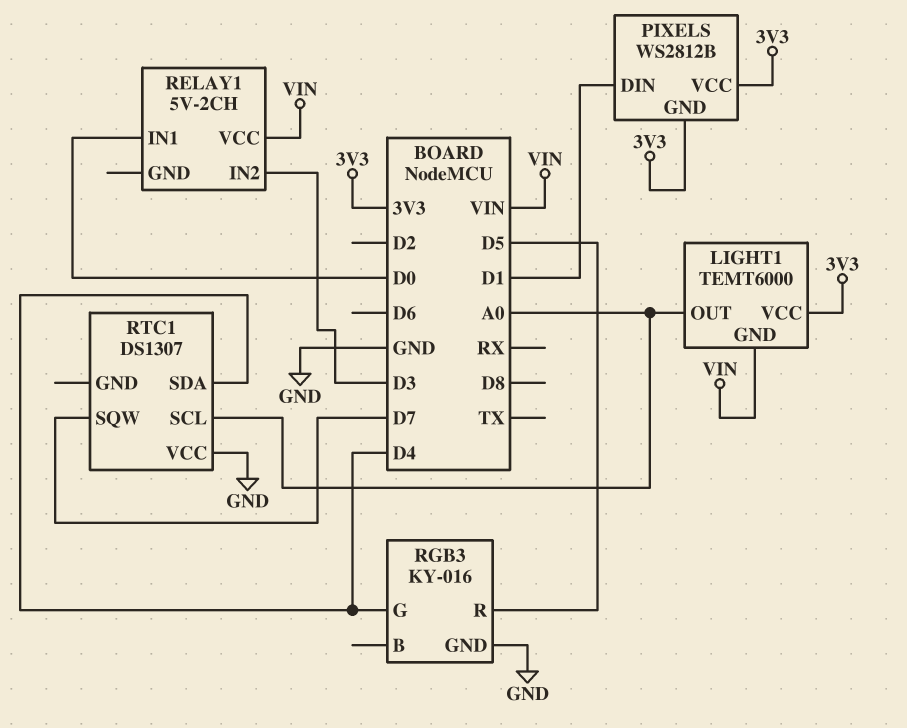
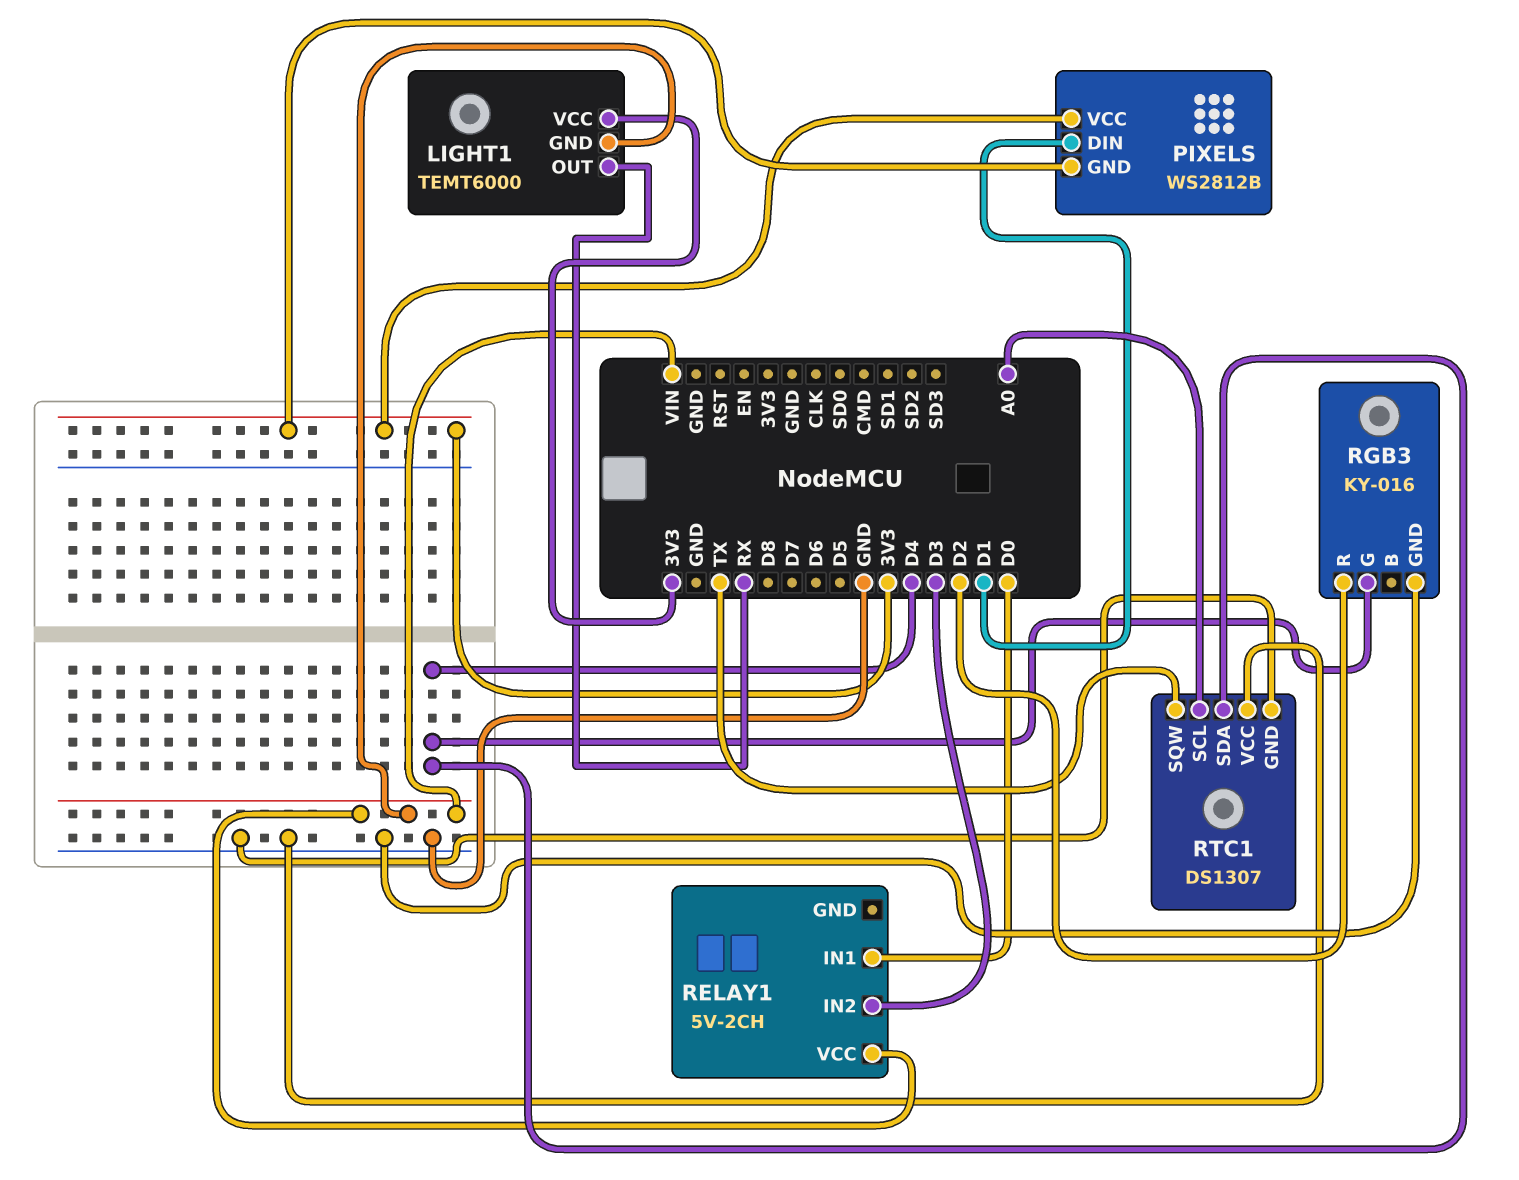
LIGHT1 pin OUT: A0 -> RX
RGB3 pin R: D5 -> D2
RTC1 pin GND: none -> GND
RTC1 pin SQW: D7 -> TX

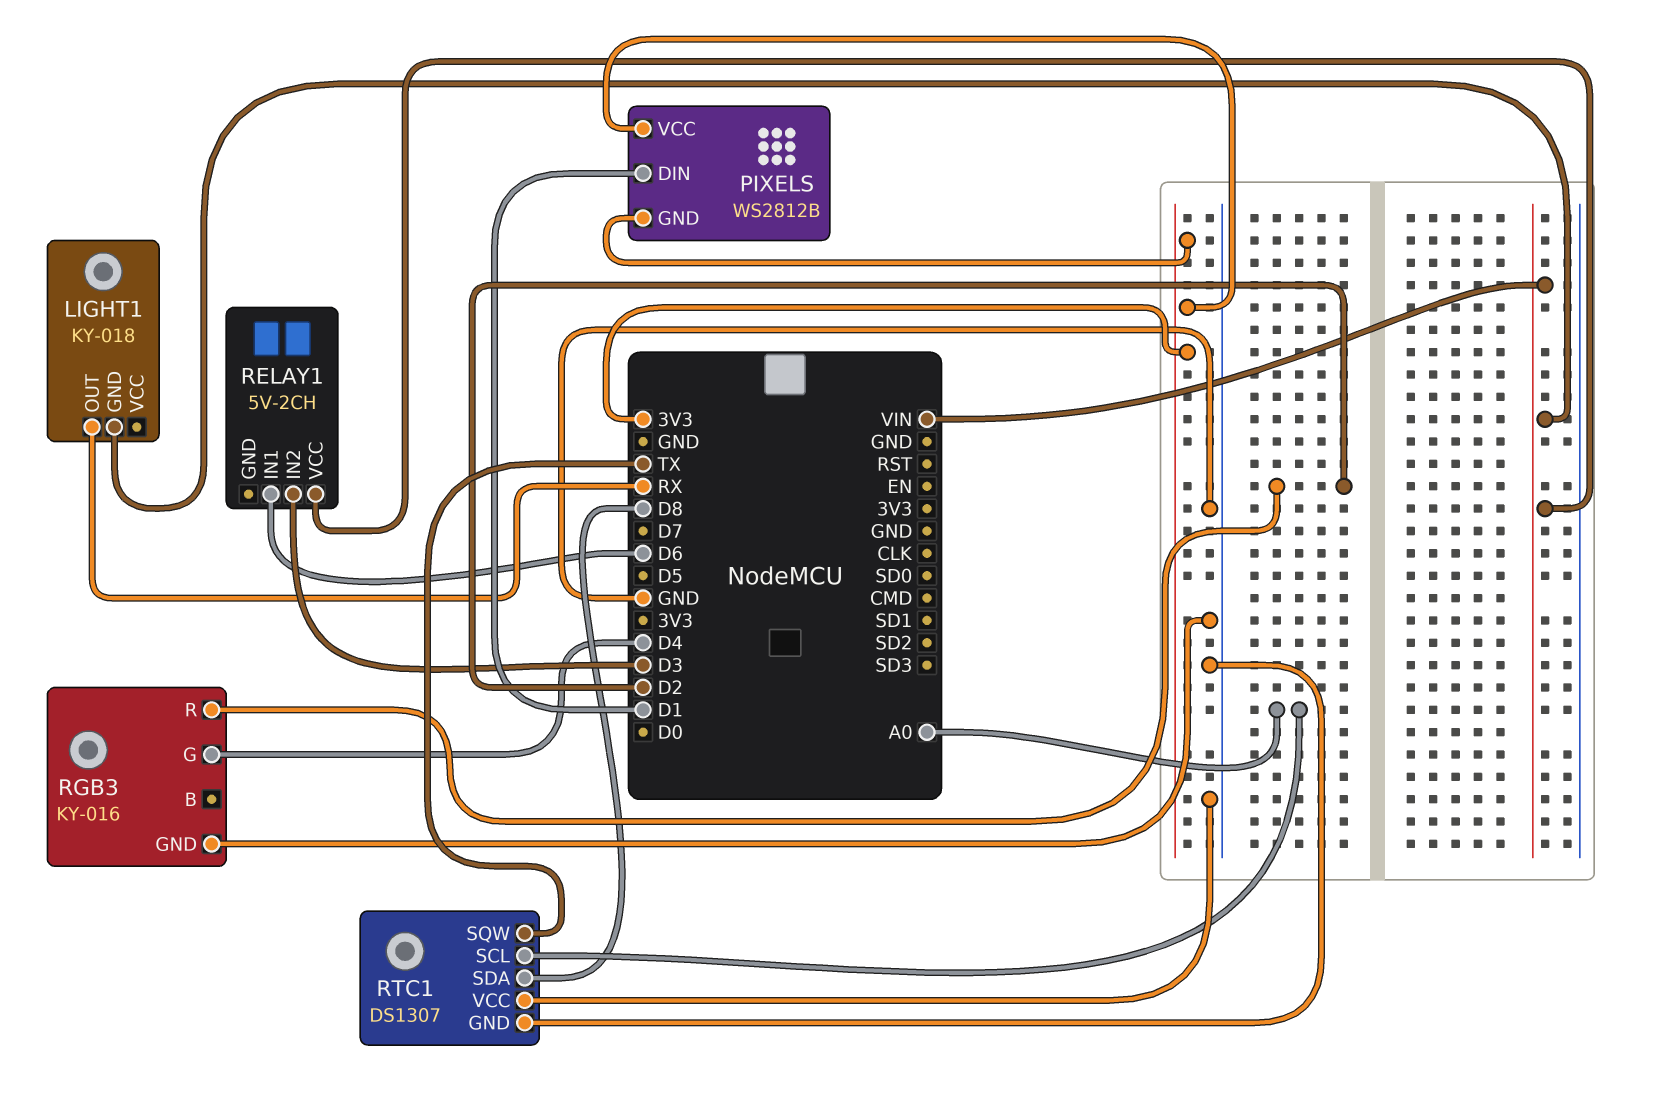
LIGHT1: TEMT6000 -> KY-018
LIGHT1 pin VCC: 3V3 -> none
RELAY1 pin IN1: D0 -> D6
RTC1 pin SDA: D4 -> D8

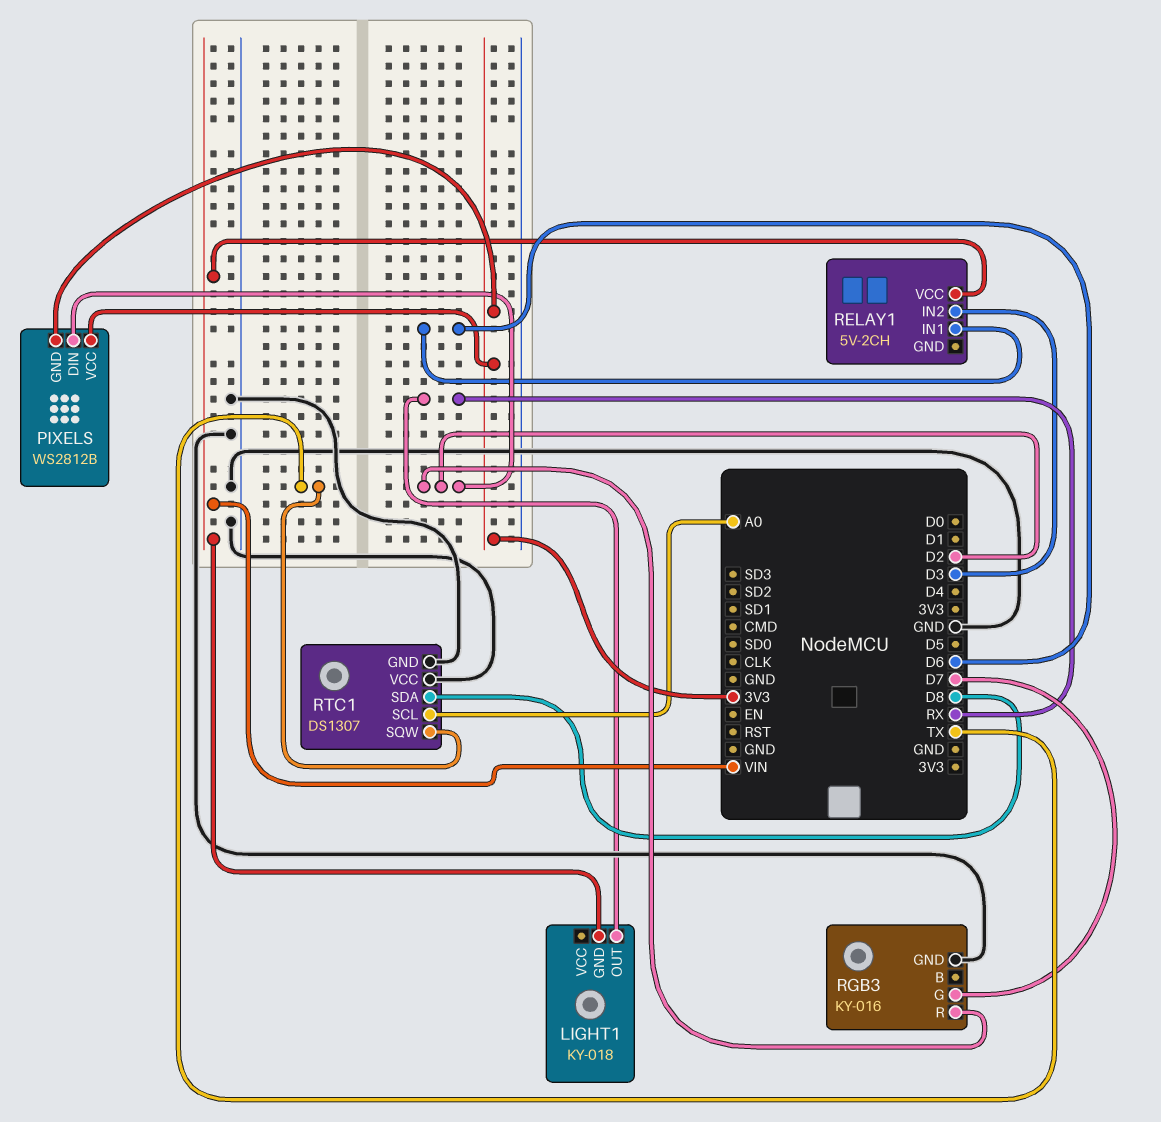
PIXELS pin DIN: D1 -> D2
RGB3 pin G: D4 -> D7

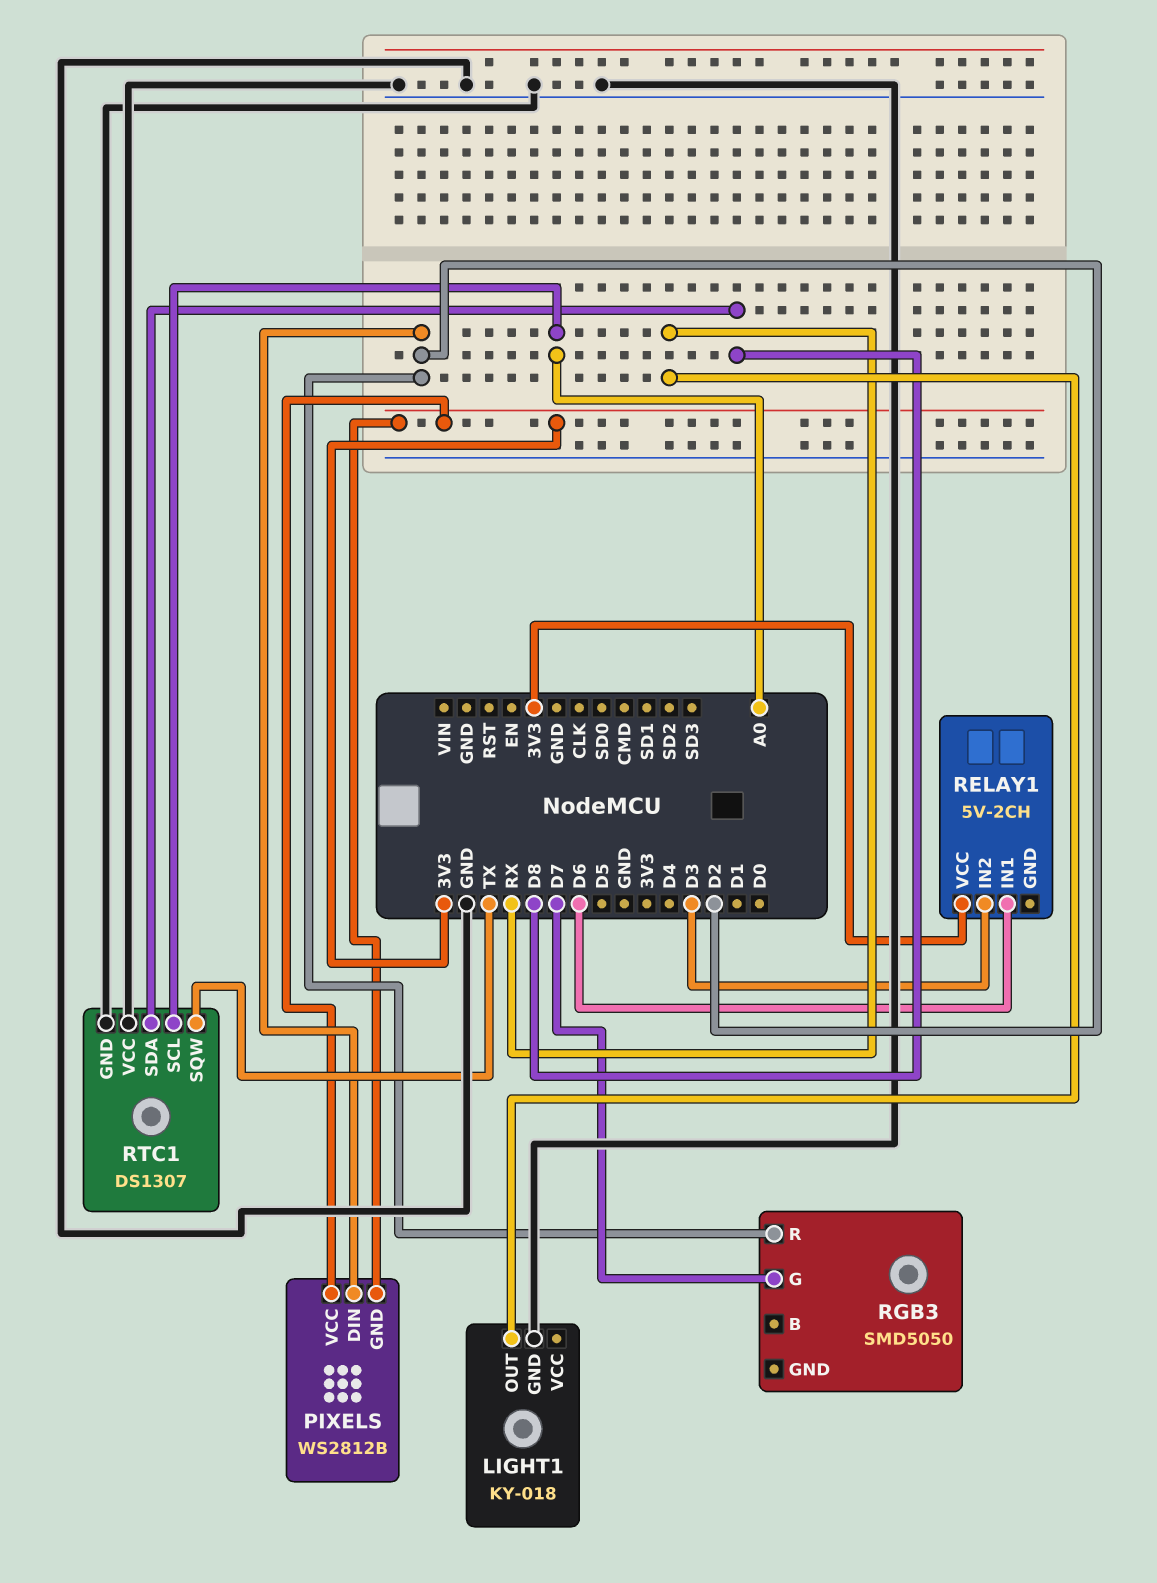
LIGHT1 pin GND: VIN -> GND
RELAY1 pin VCC: VIN -> 3V3
RGB3: KY-016 -> SMD5050
RGB3 pin GND: GND -> none

